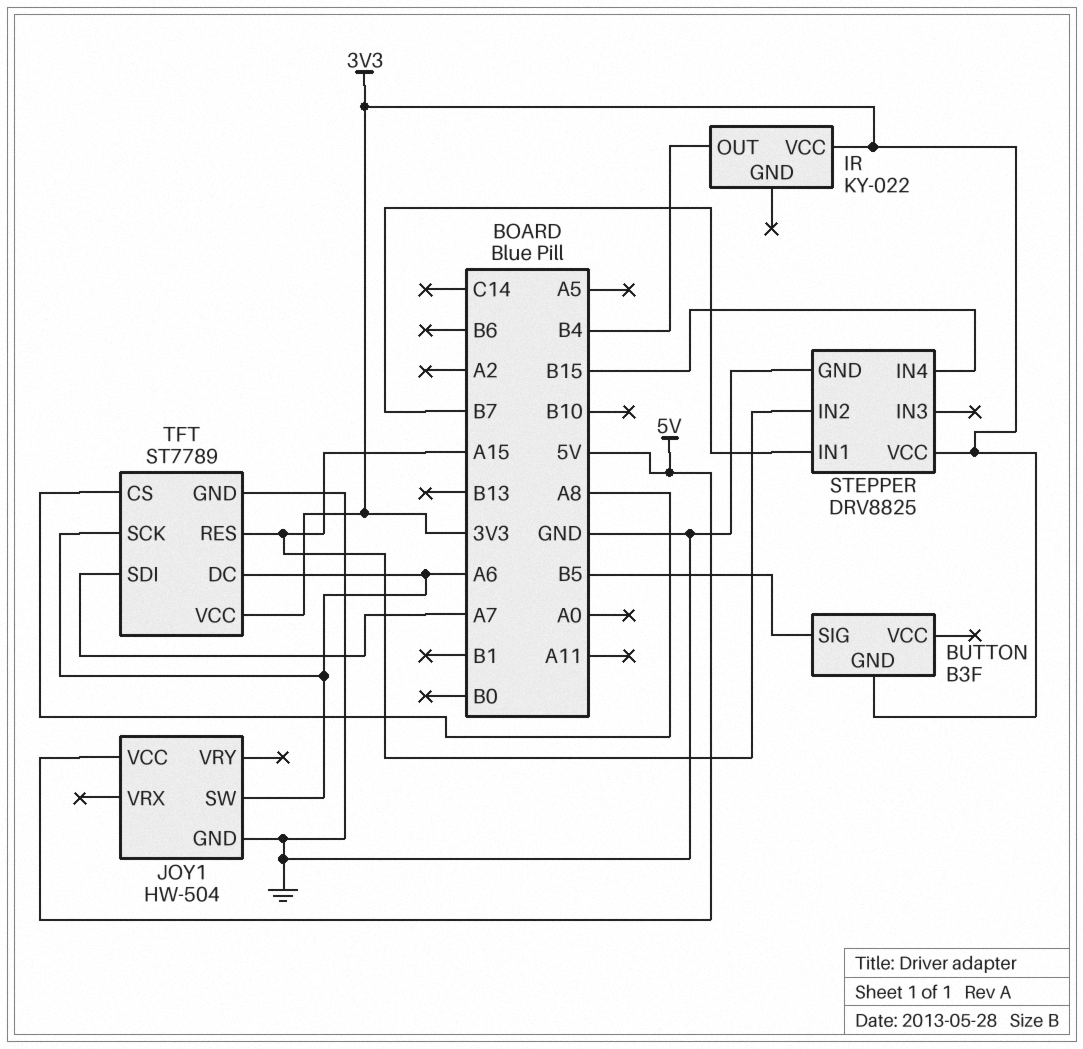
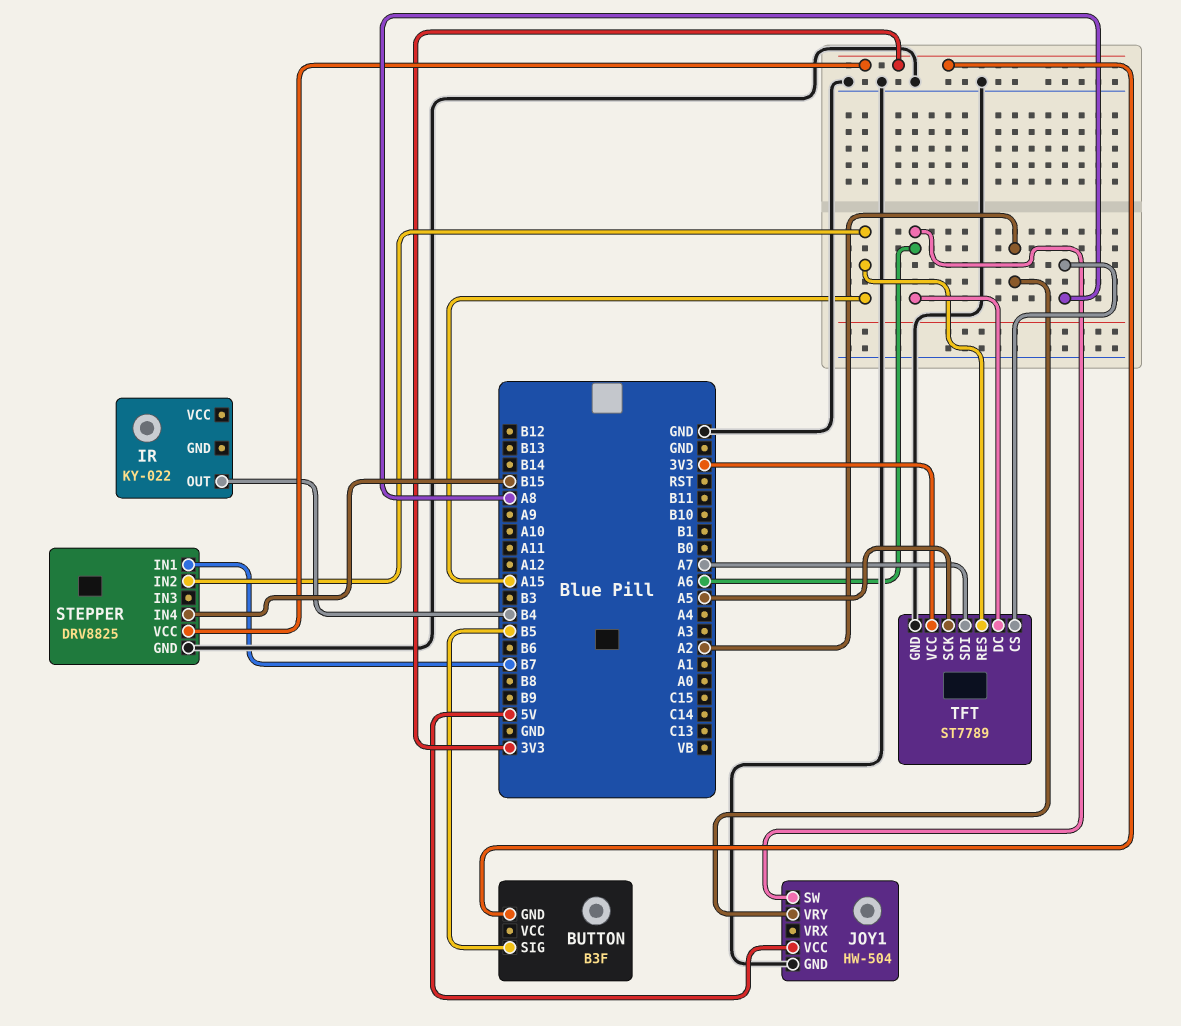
IR pin VCC: 3V3 -> none
JOY1 pin VRY: none -> A2
TFT pin SCK: A6 -> A5

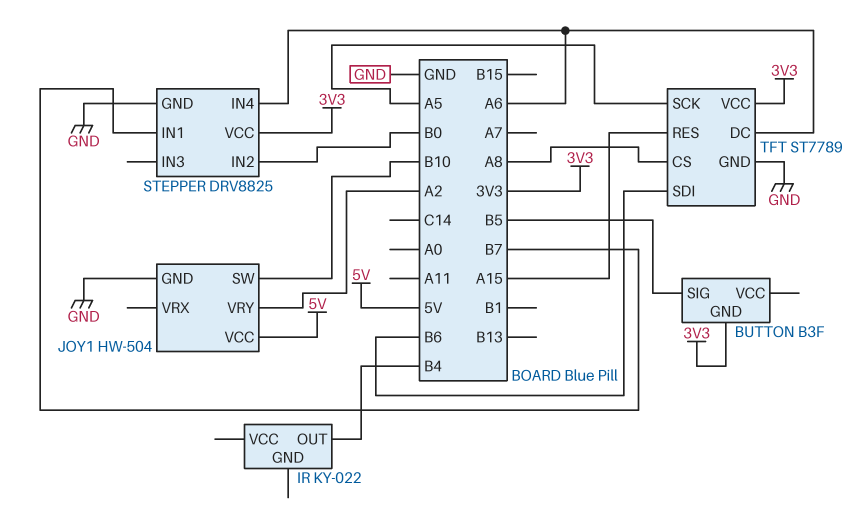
JOY1 pin SW: A6 -> B10
STEPPER pin IN2: A15 -> B0
STEPPER pin IN4: B15 -> A6
TFT pin SDI: A7 -> B6

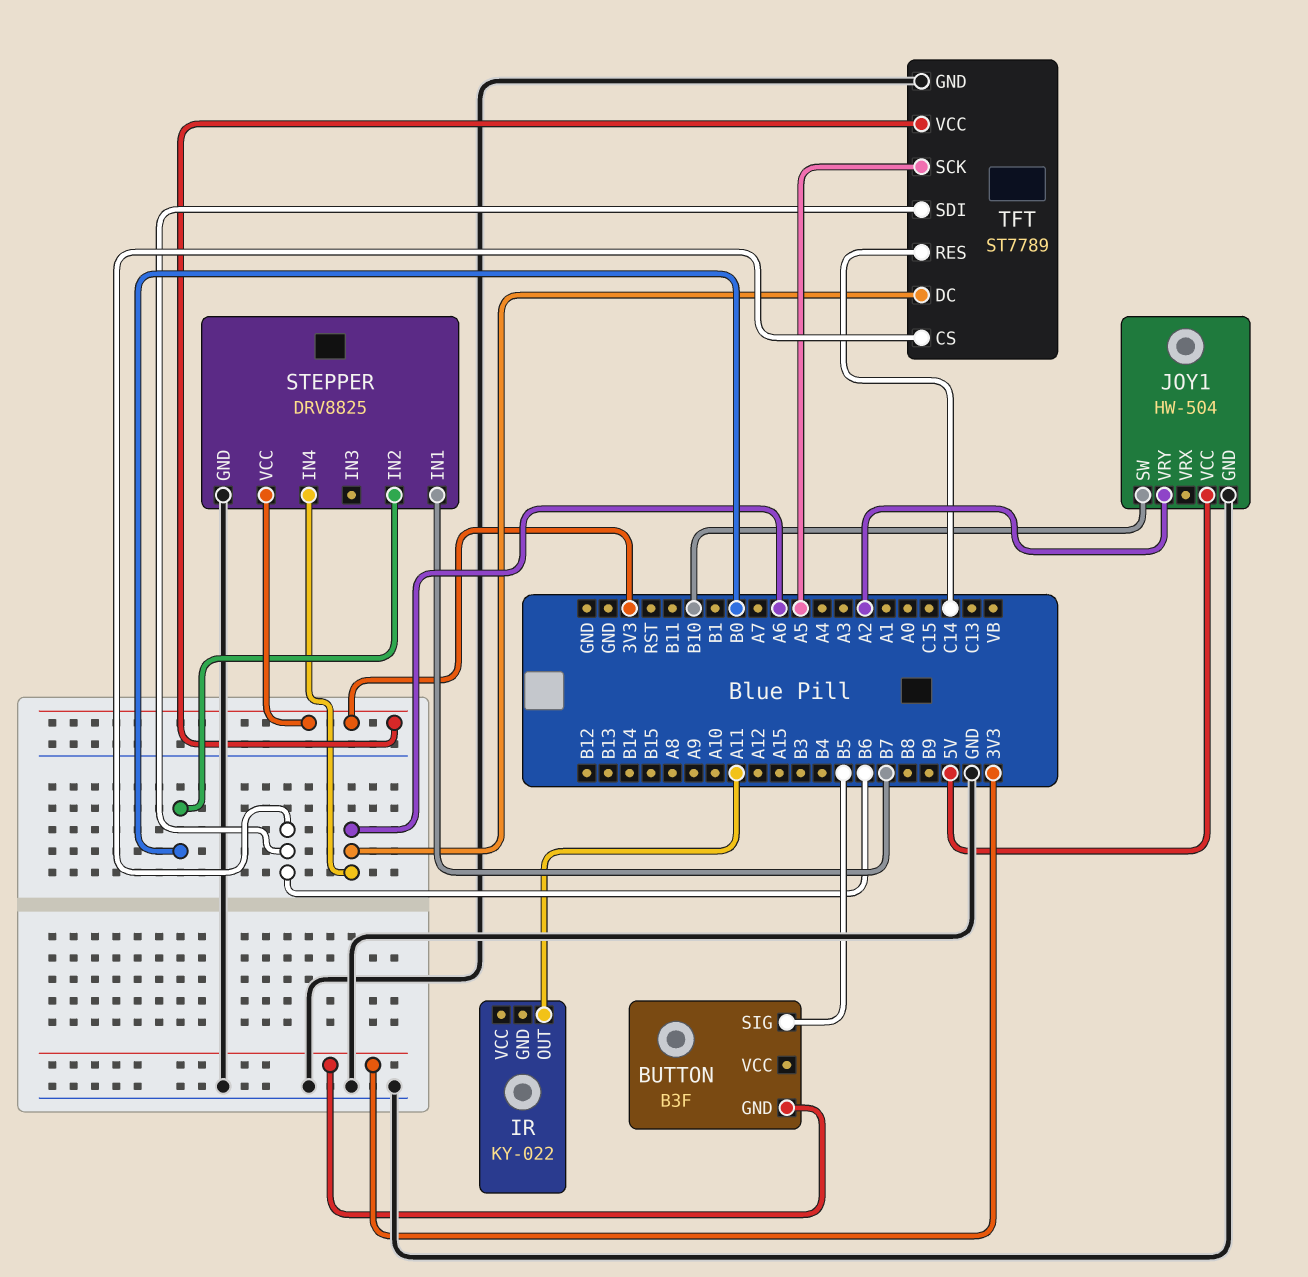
IR pin OUT: B4 -> A11
TFT pin CS: A8 -> B6
TFT pin RES: A15 -> C14

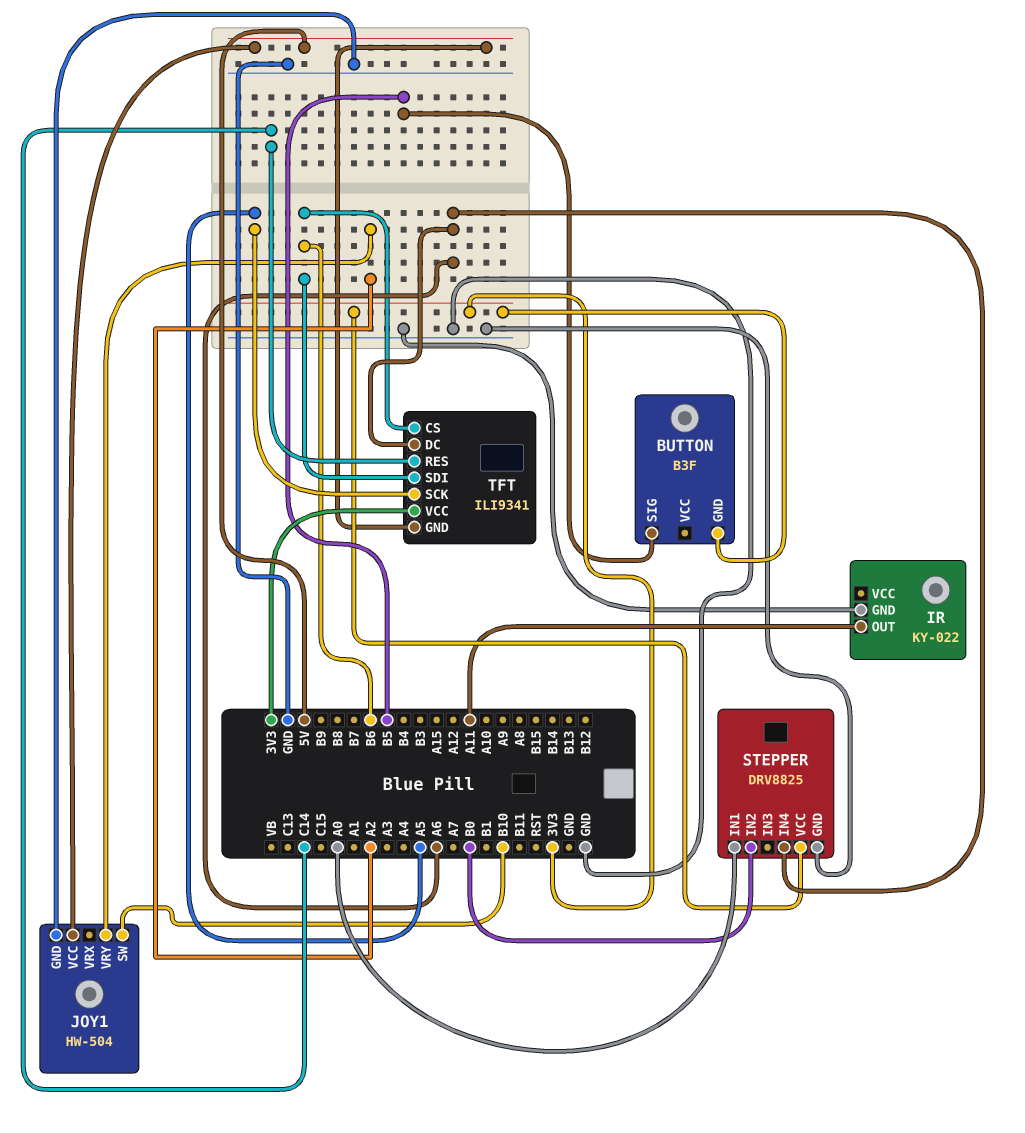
IR pin GND: none -> GND
STEPPER pin IN1: B7 -> A0
TFT: ST7789 -> ILI9341
TFT pin GND: GND -> 5V

